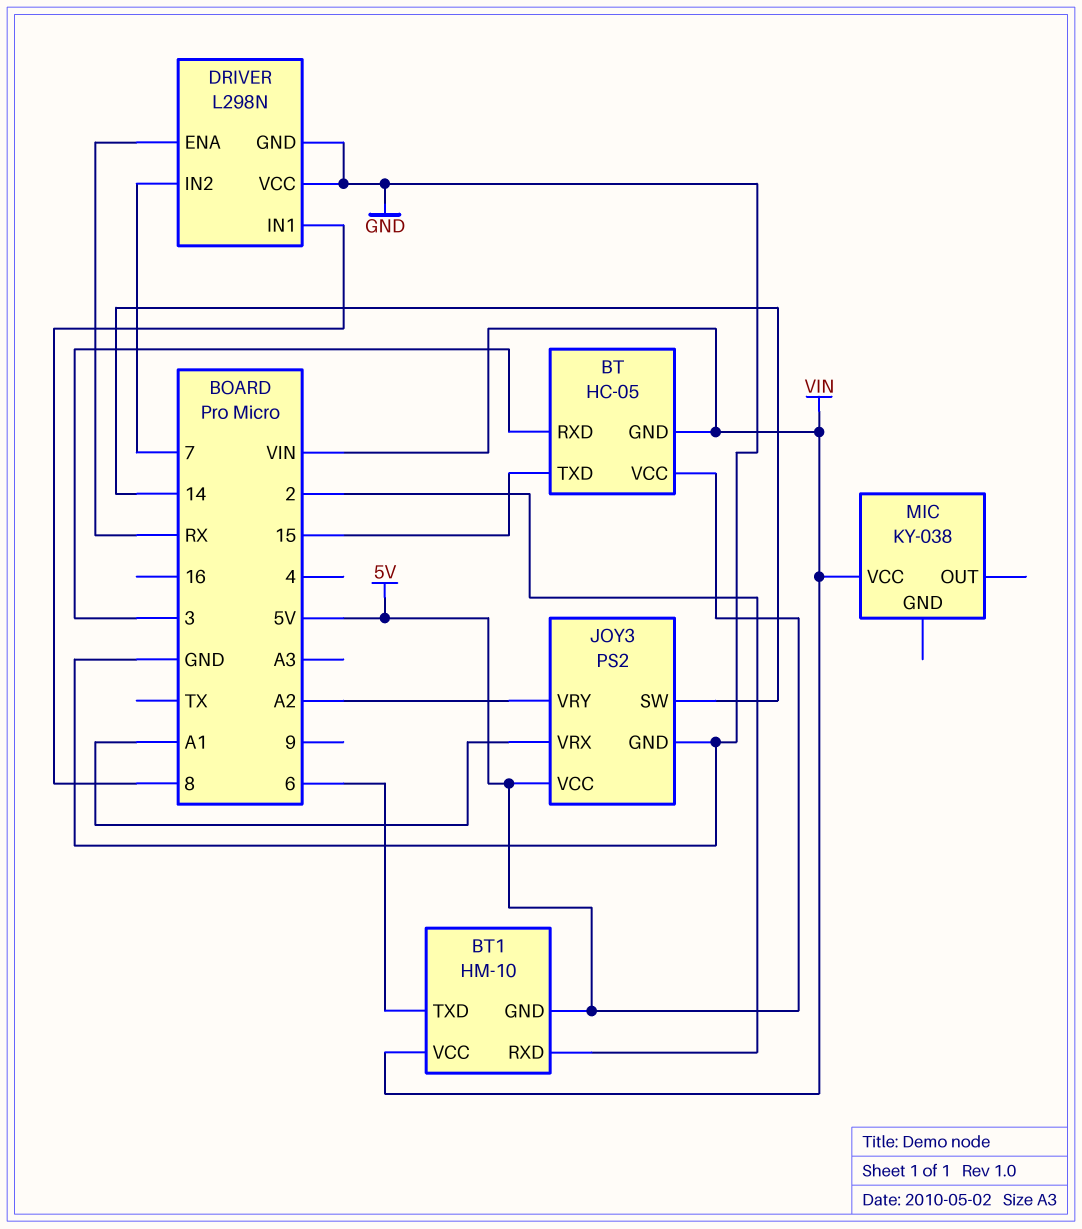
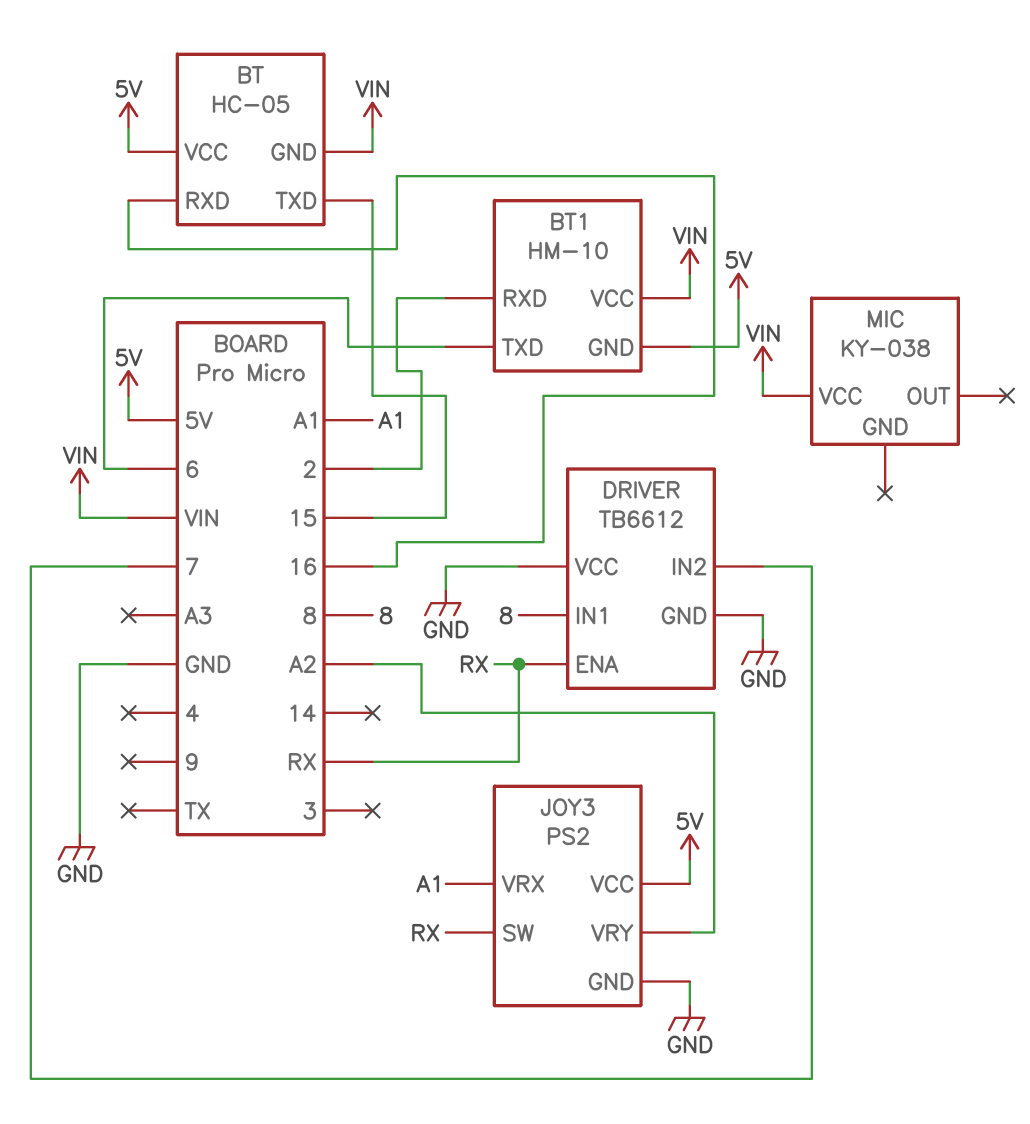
BT pin RXD: 3 -> 16
DRIVER: L298N -> TB6612
JOY3 pin SW: 14 -> RX

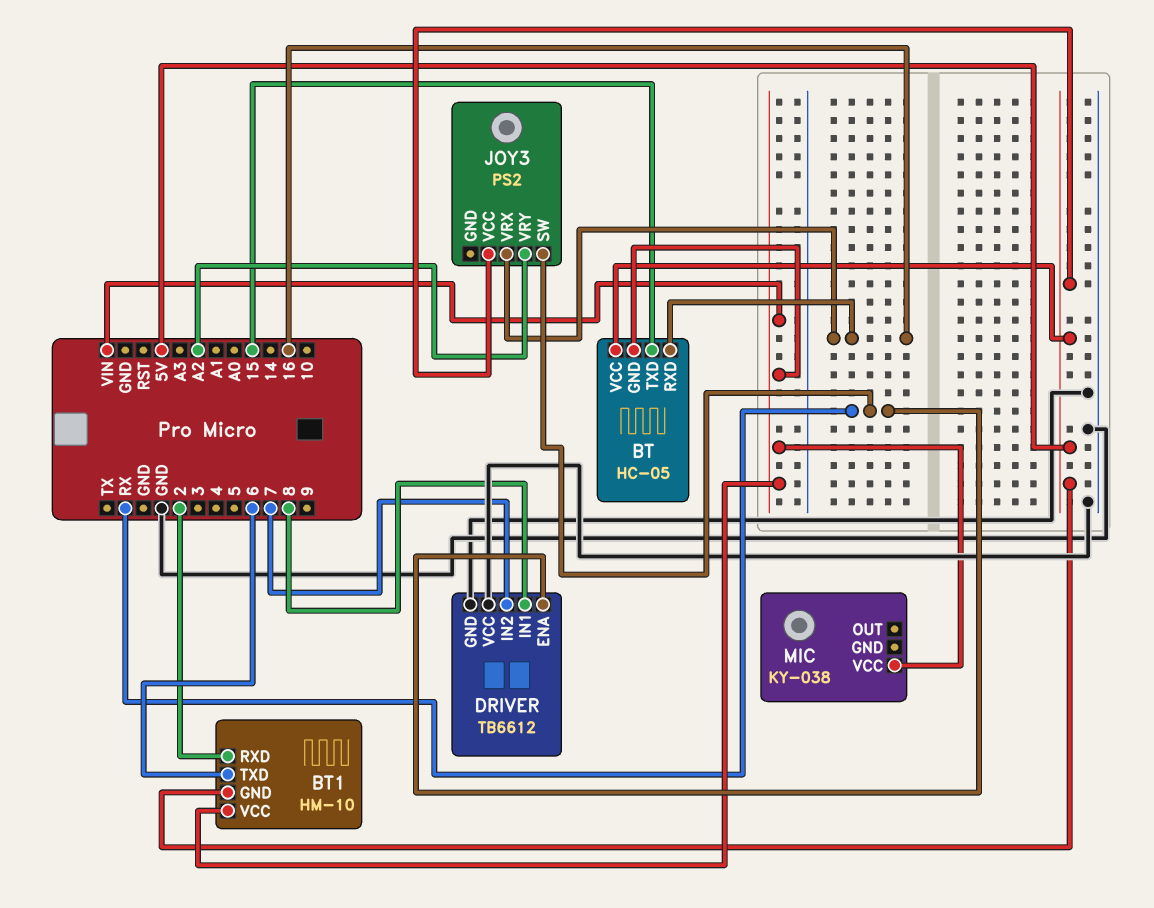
JOY3 pin GND: GND -> none
JOY3 pin VRX: A1 -> 16

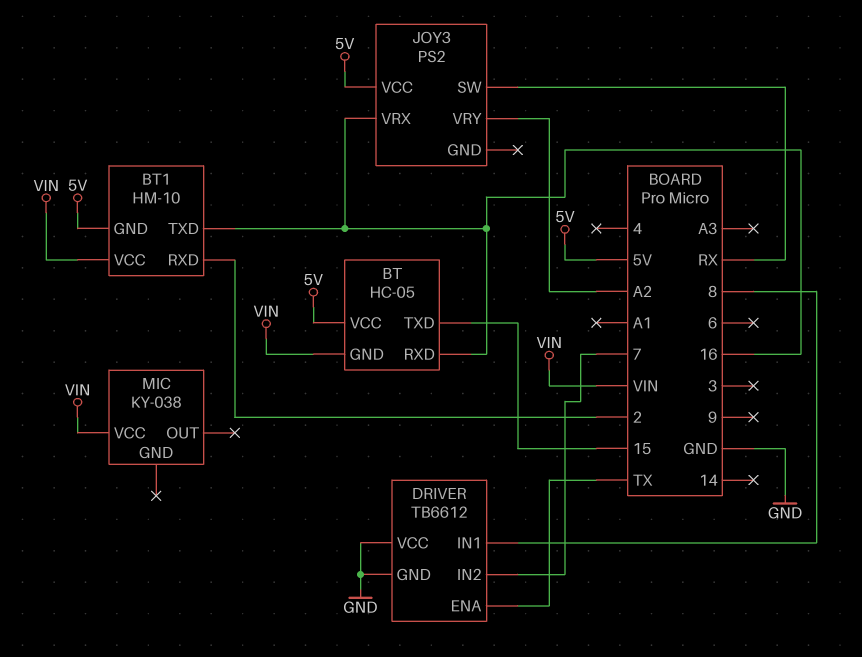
BT1 pin TXD: 6 -> 16
DRIVER pin ENA: RX -> TX

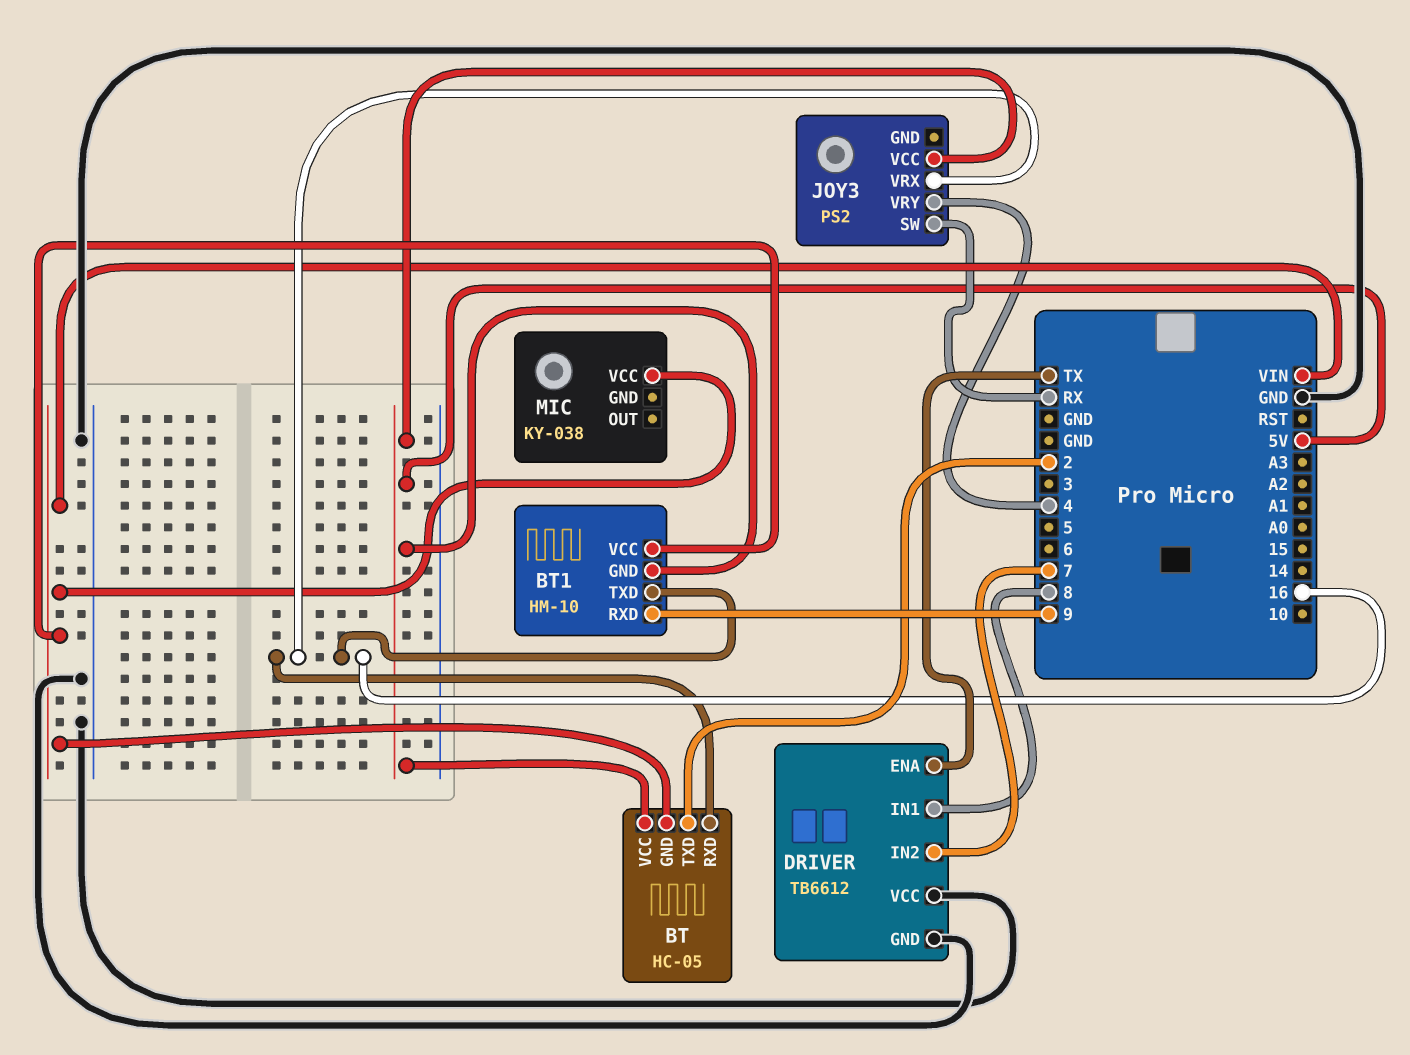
BT pin TXD: 15 -> 2
BT1 pin RXD: 2 -> 9
JOY3 pin VRY: A2 -> 4

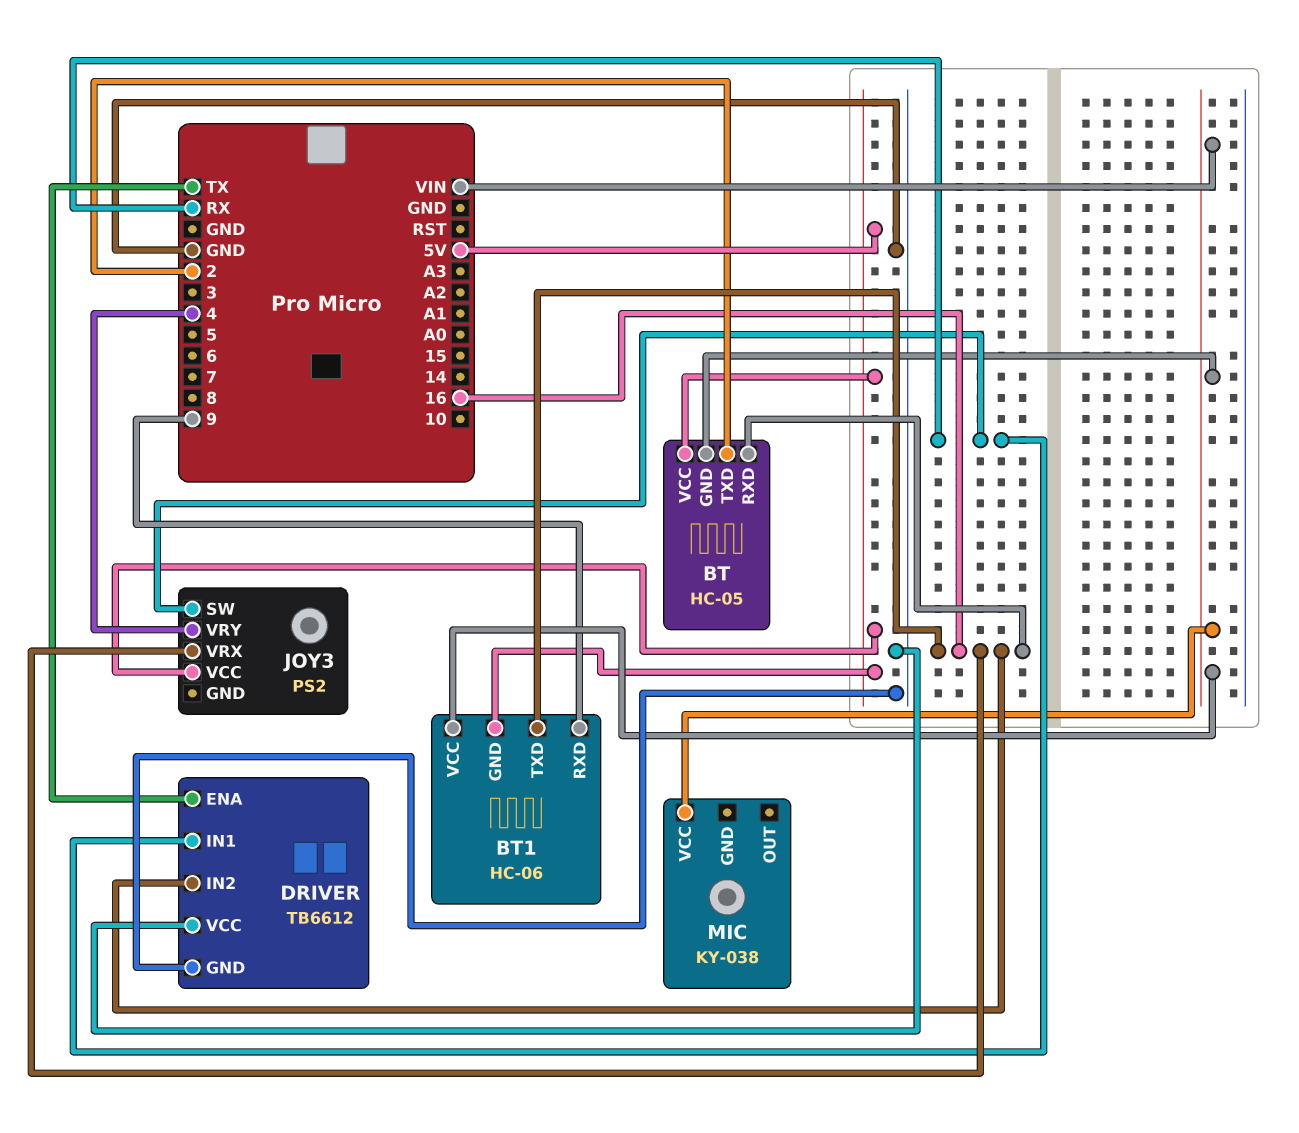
BT1: HM-10 -> HC-06
DRIVER pin IN1: 8 -> RX
DRIVER pin IN2: 7 -> 16

